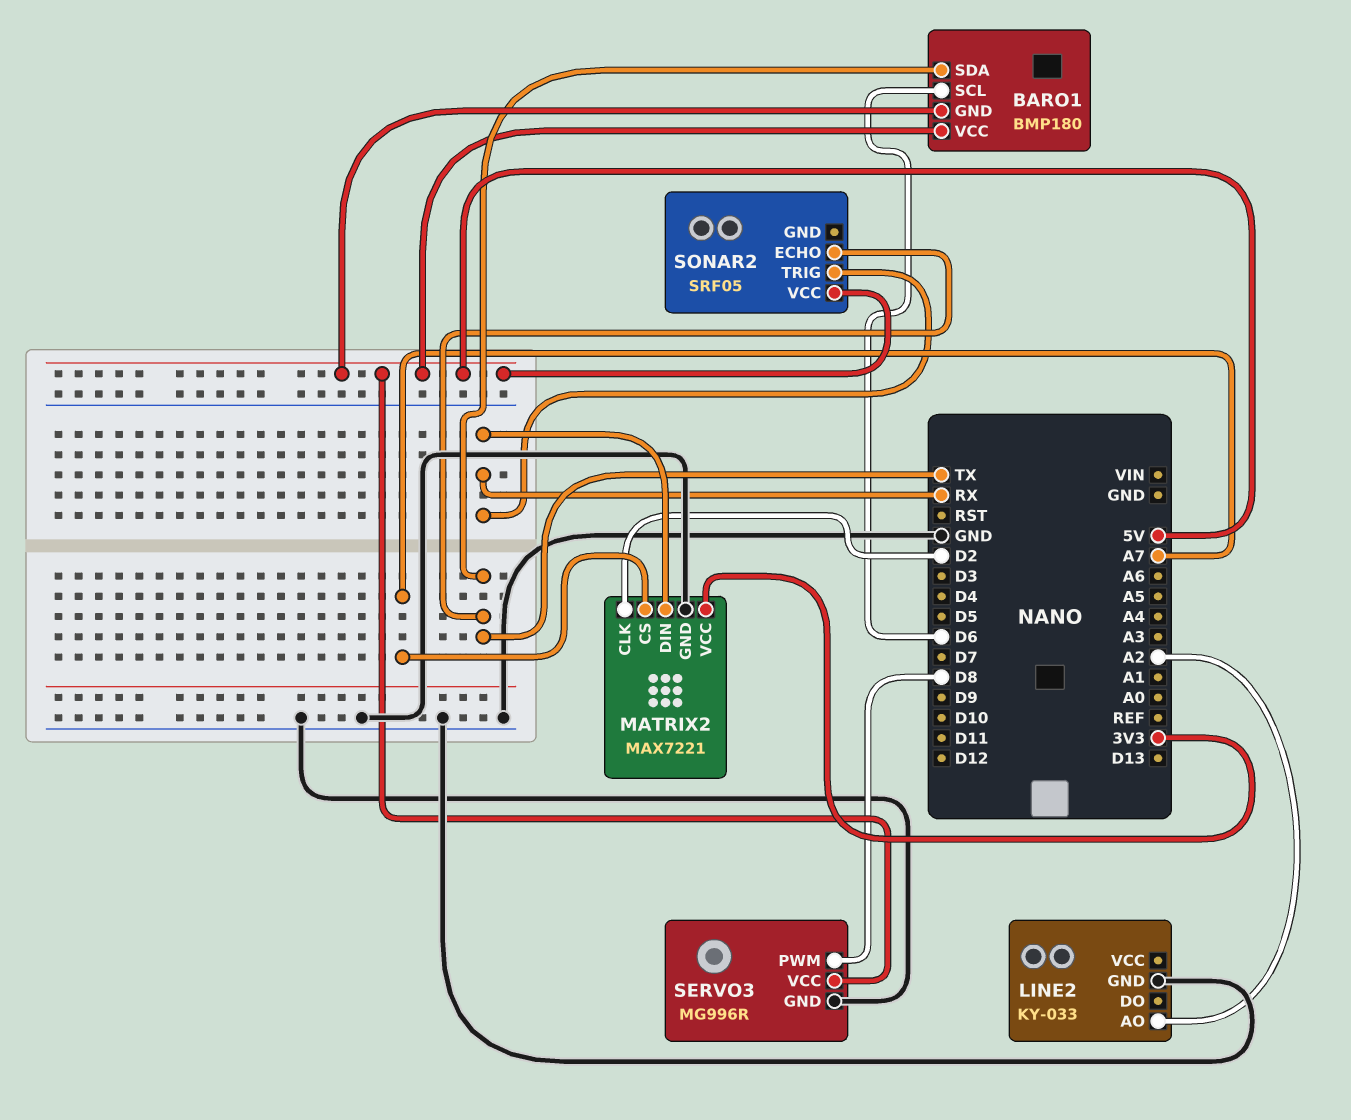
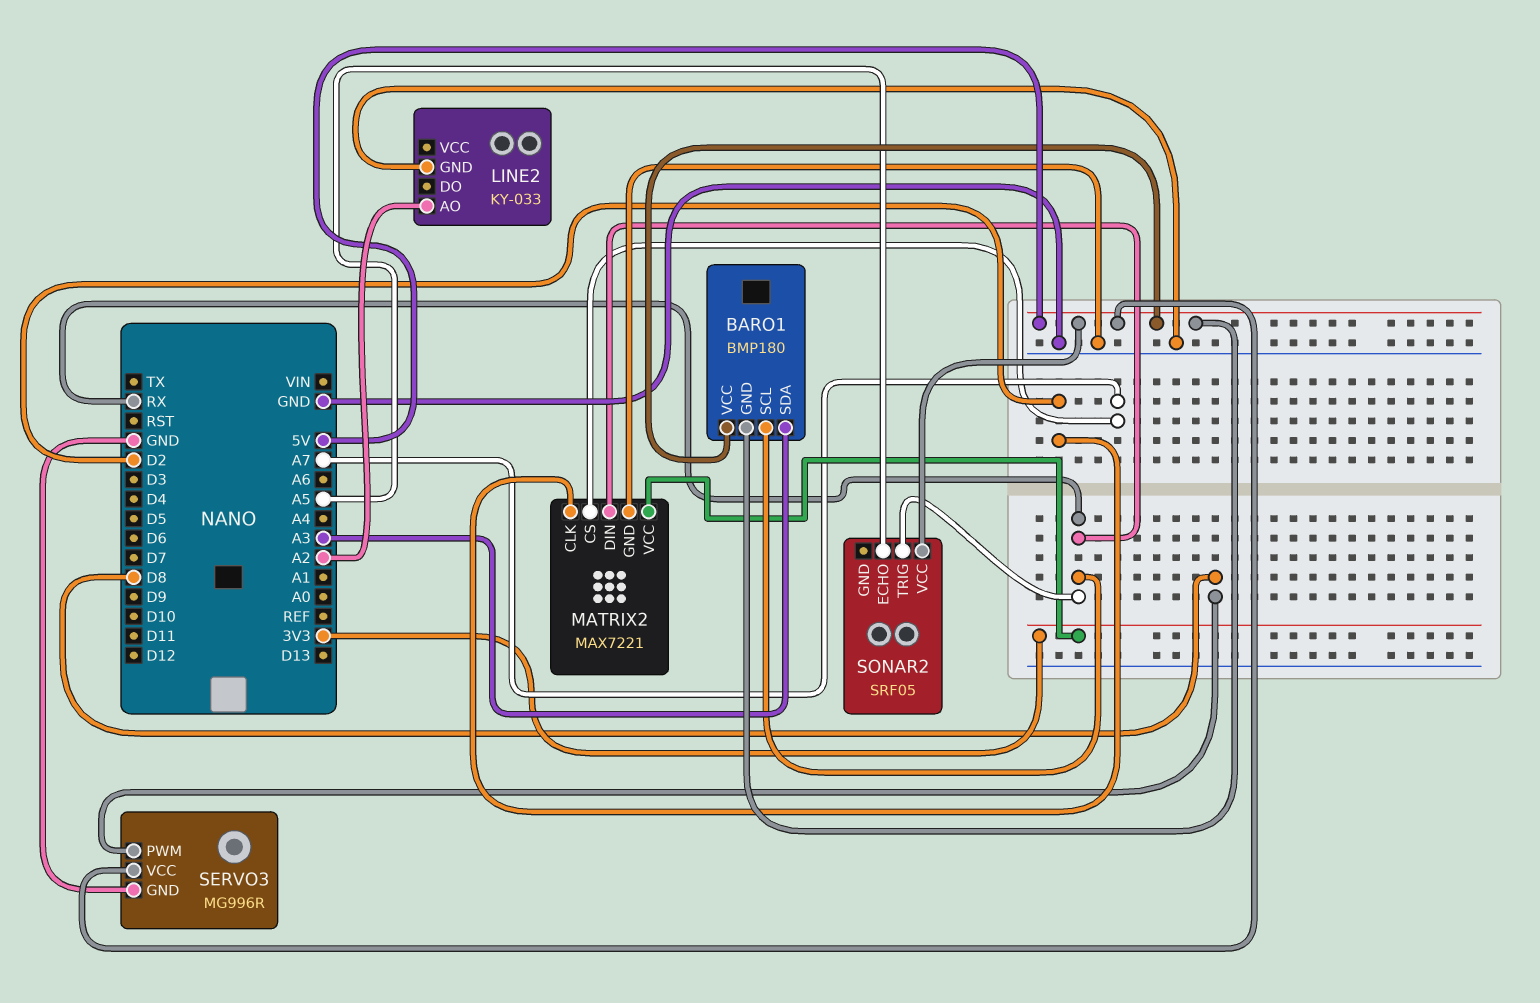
BARO1 pin SCL: D6 -> RX
BARO1 pin SDA: TX -> A3
SONAR2 pin ECHO: TX -> A5

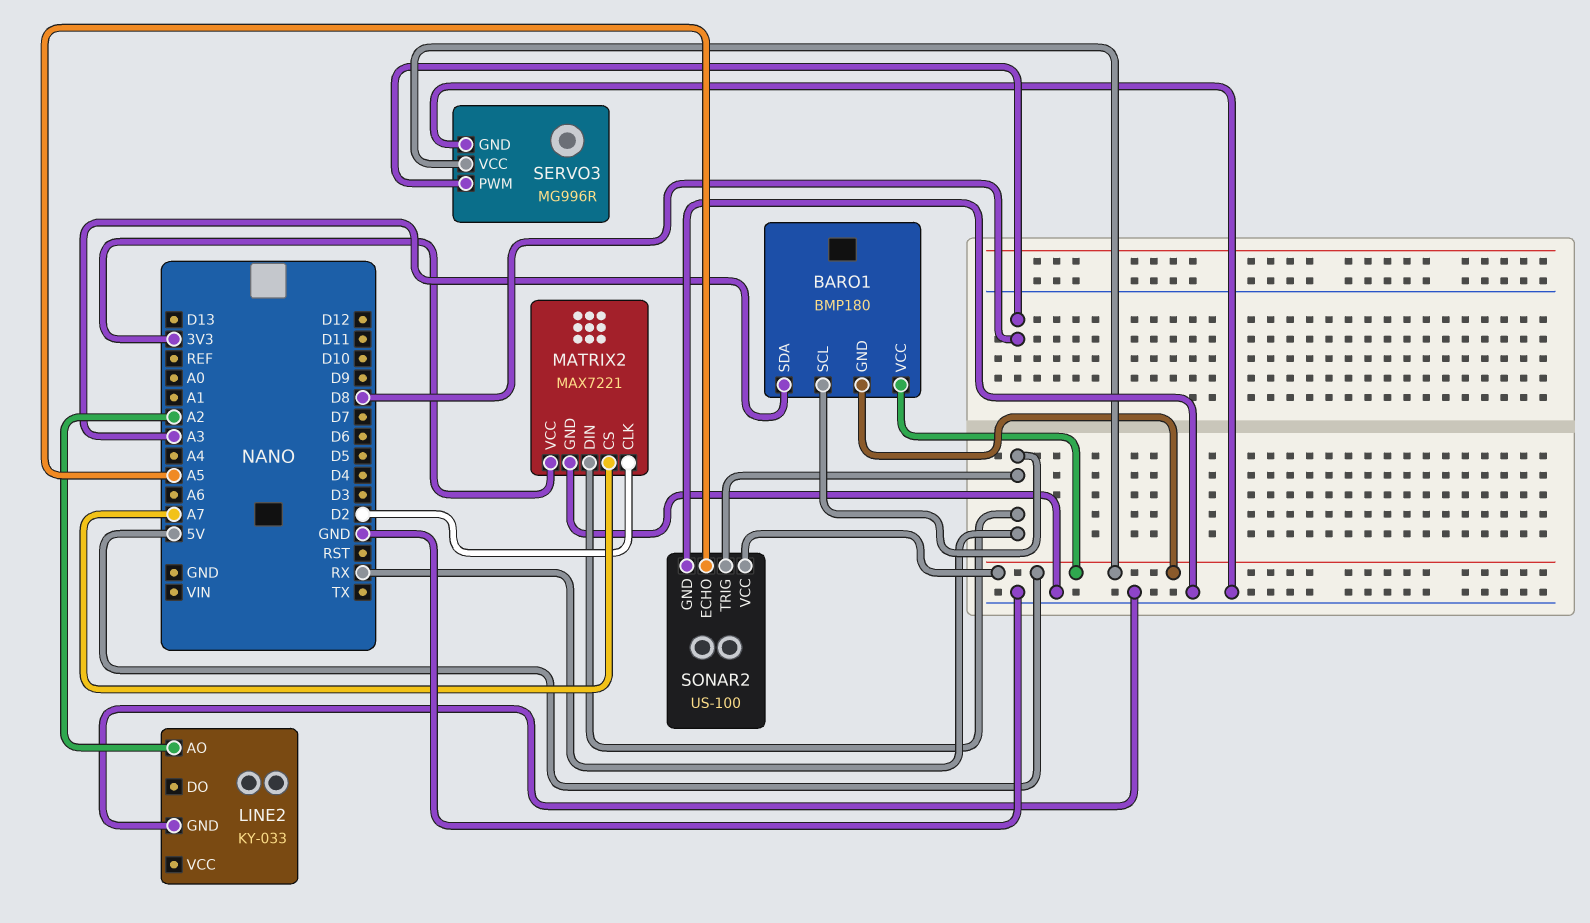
SONAR2: SRF05 -> US-100
SONAR2 pin GND: none -> GND

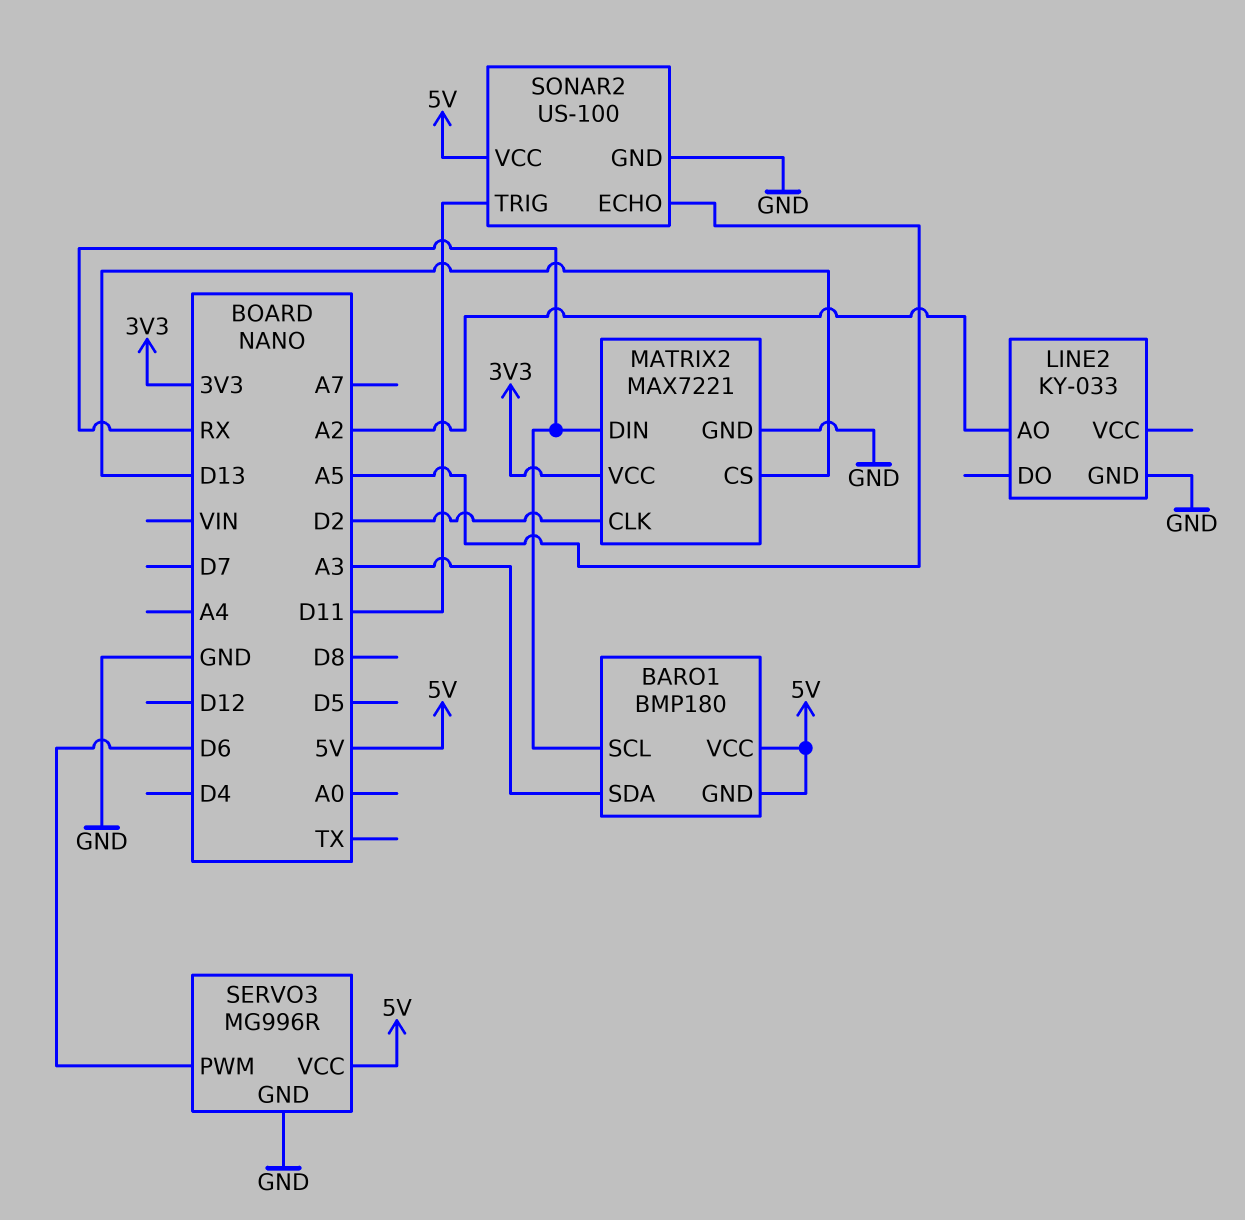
MATRIX2 pin CS: A7 -> D13
SERVO3 pin PWM: D8 -> D6
SONAR2 pin TRIG: RX -> D11

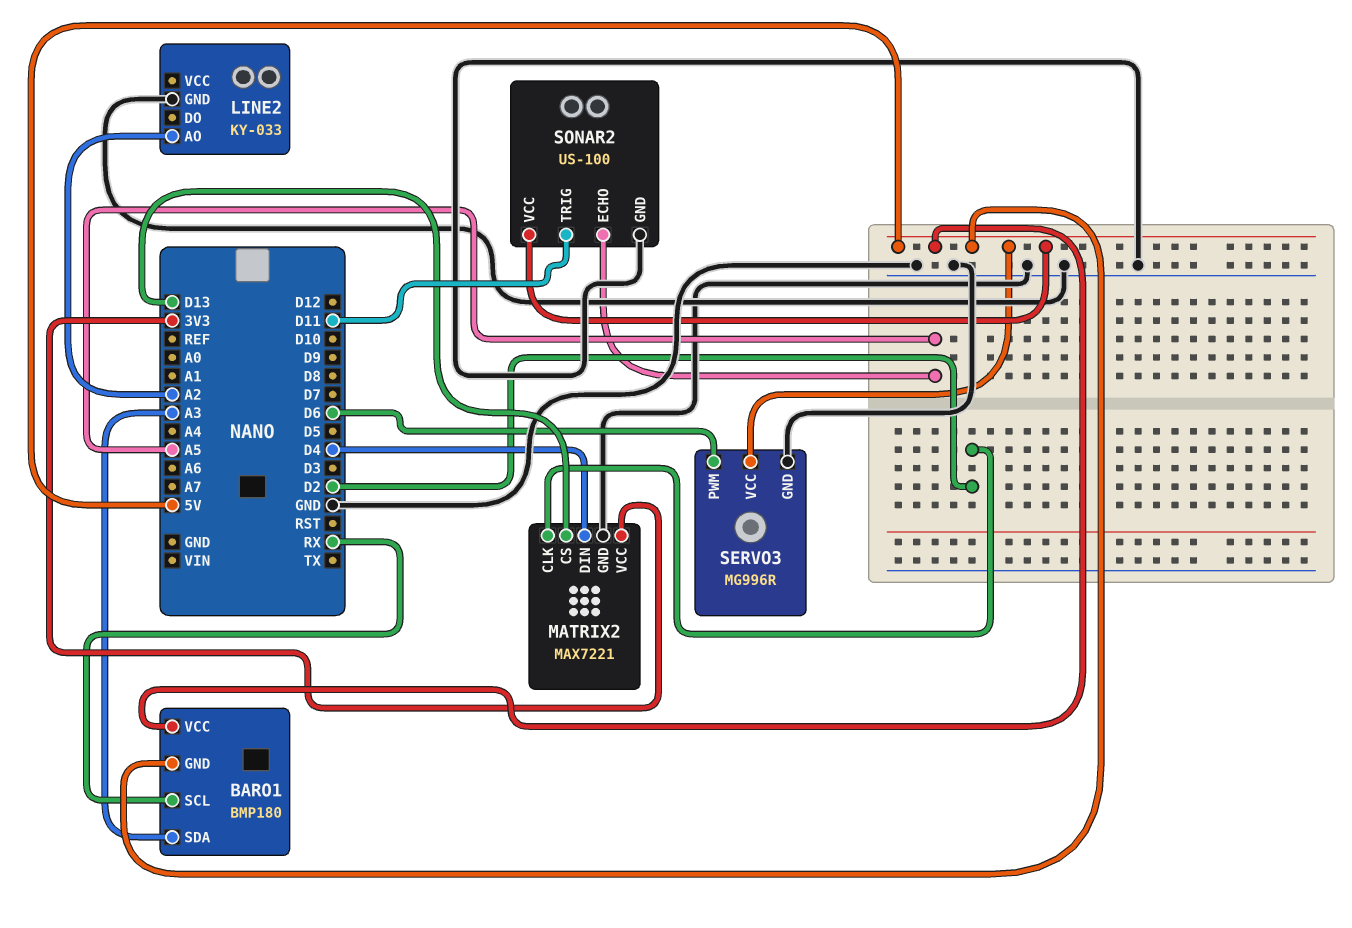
MATRIX2 pin DIN: RX -> D4

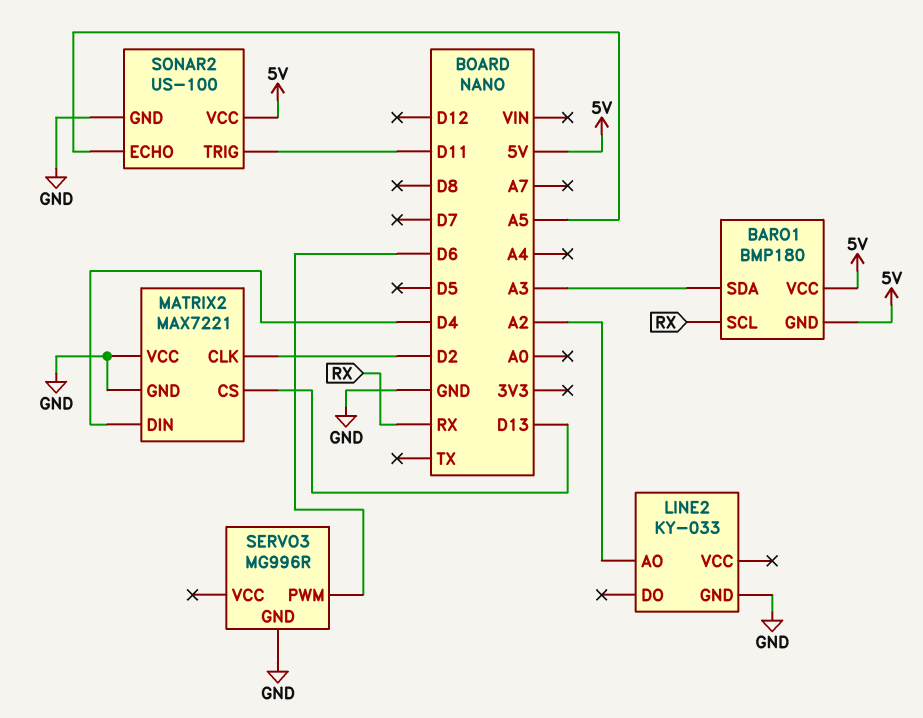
MATRIX2 pin VCC: 3V3 -> GND
SERVO3 pin VCC: 5V -> none

